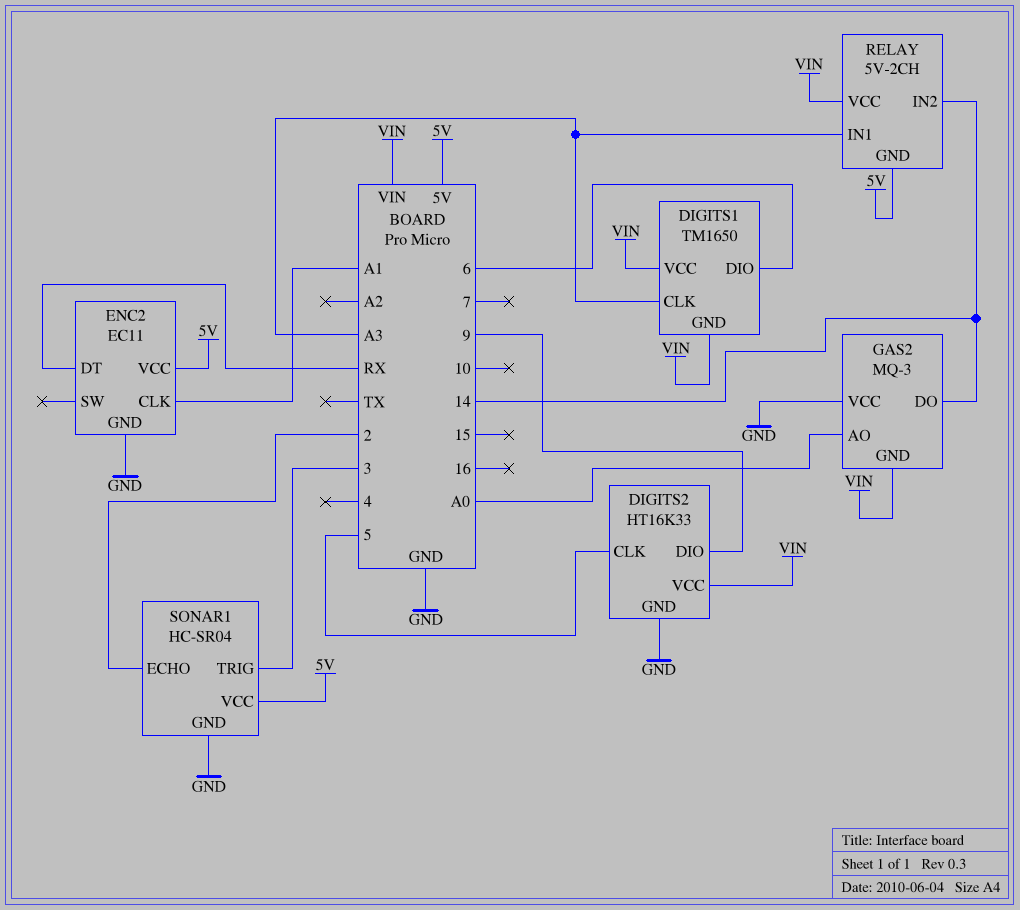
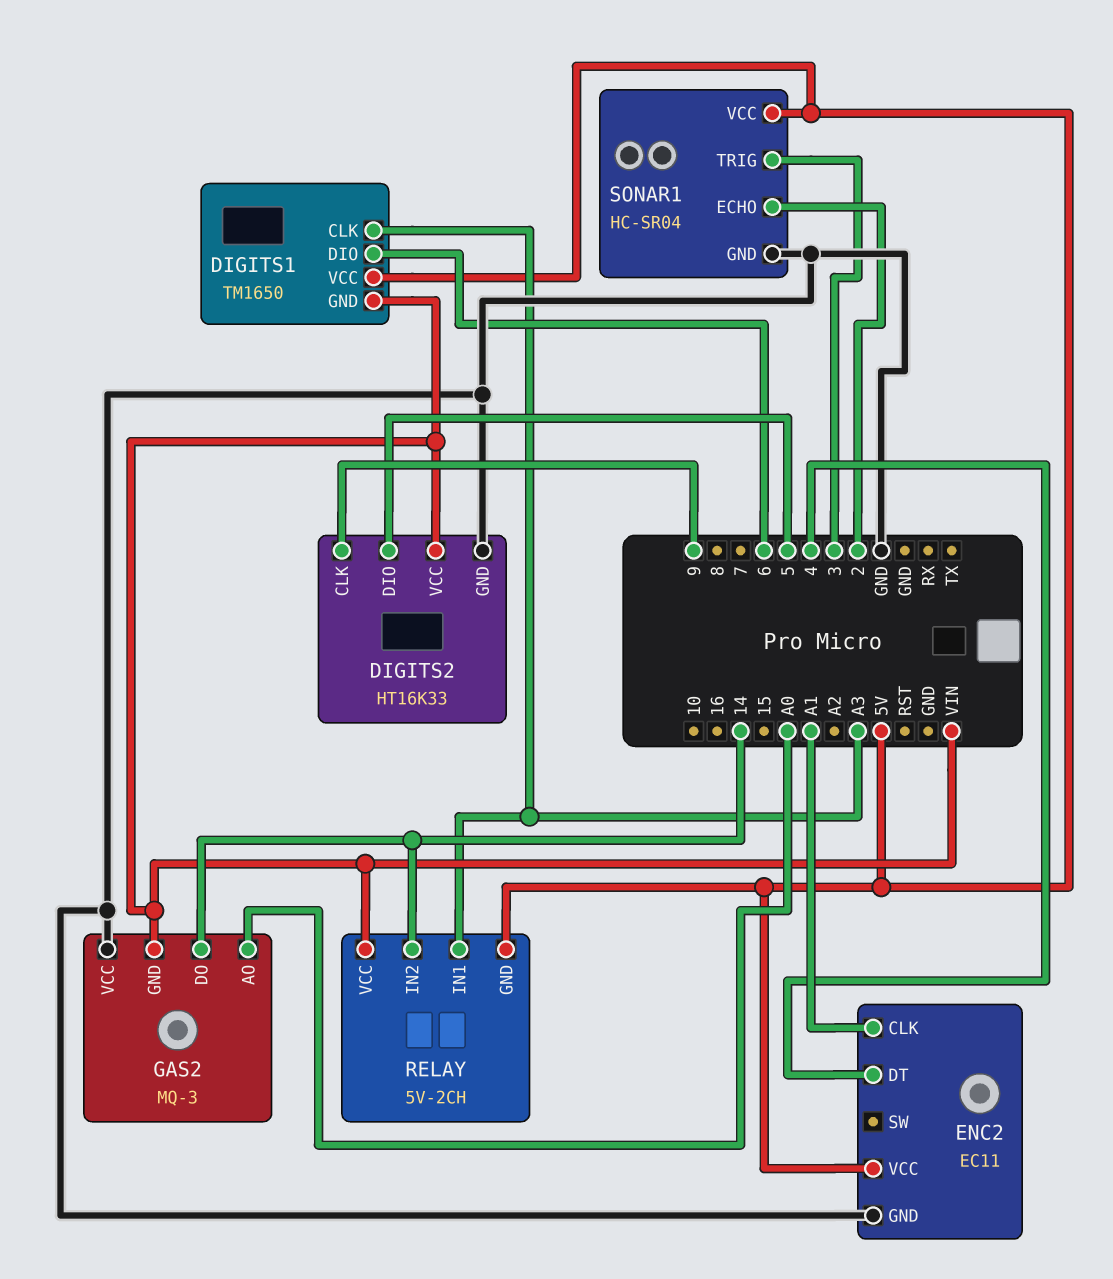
DIGITS1 pin VCC: VIN -> 5V
DIGITS2 pin CLK: 5 -> 9
DIGITS2 pin DIO: 9 -> 5
ENC2 pin DT: RX -> 4

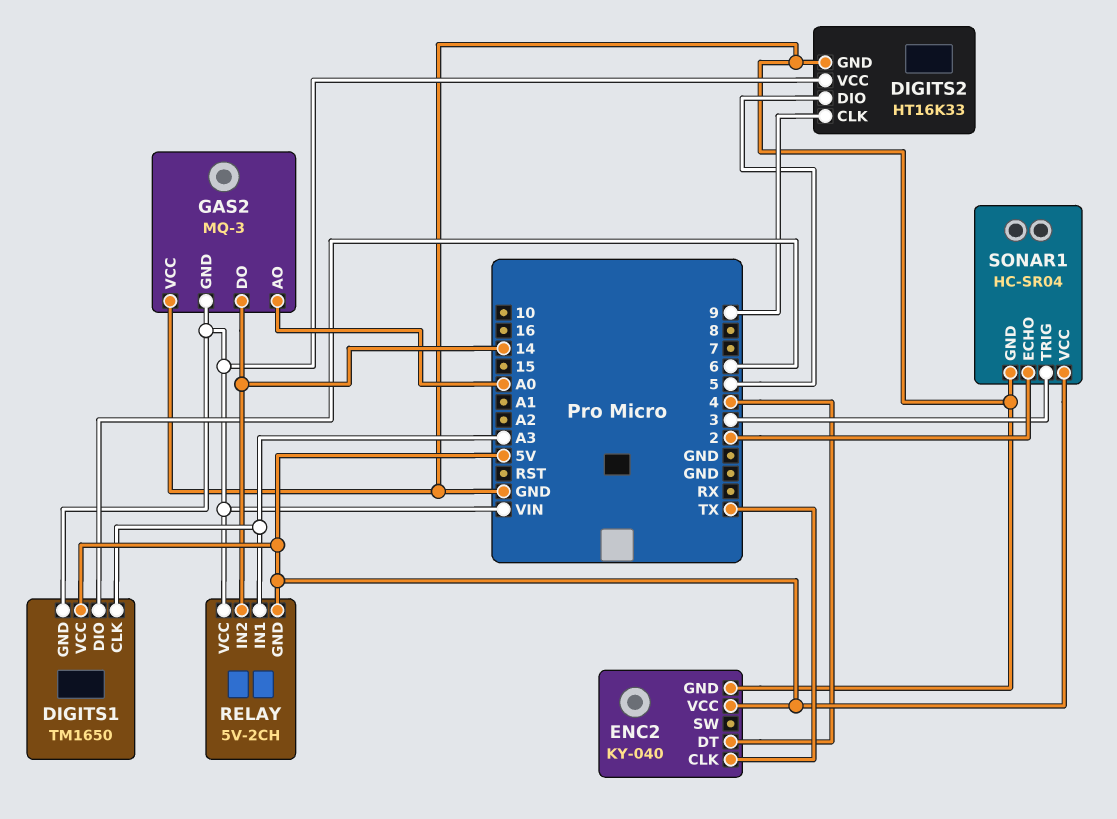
ENC2: EC11 -> KY-040
ENC2 pin CLK: A1 -> TX

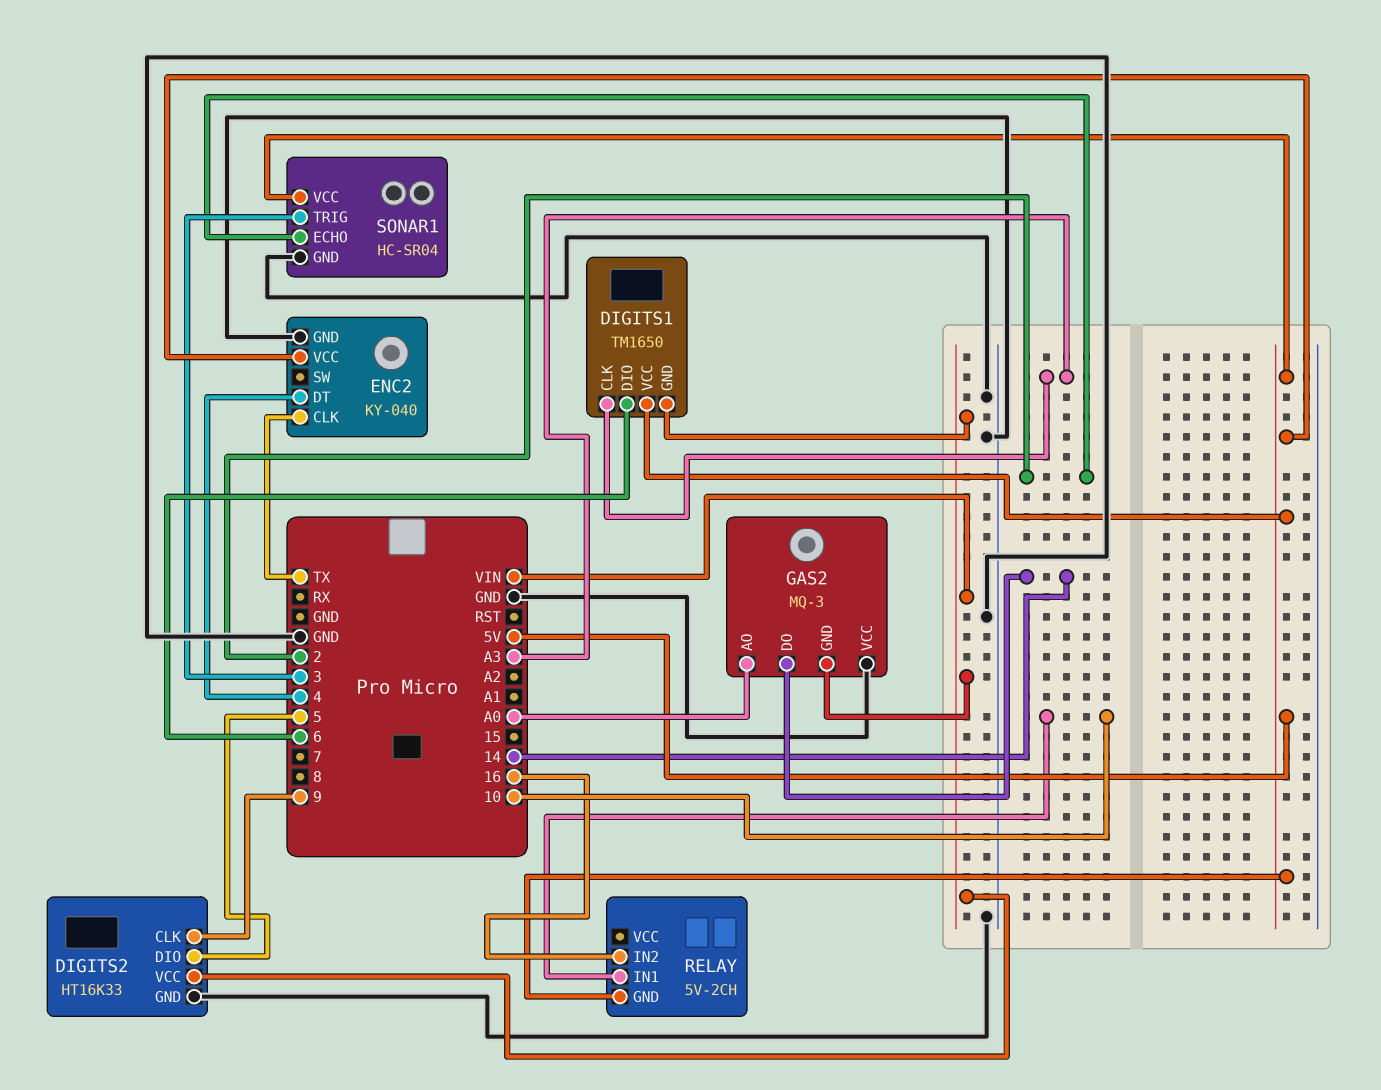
RELAY pin IN1: A3 -> 10
RELAY pin IN2: 14 -> 16
RELAY pin VCC: VIN -> none

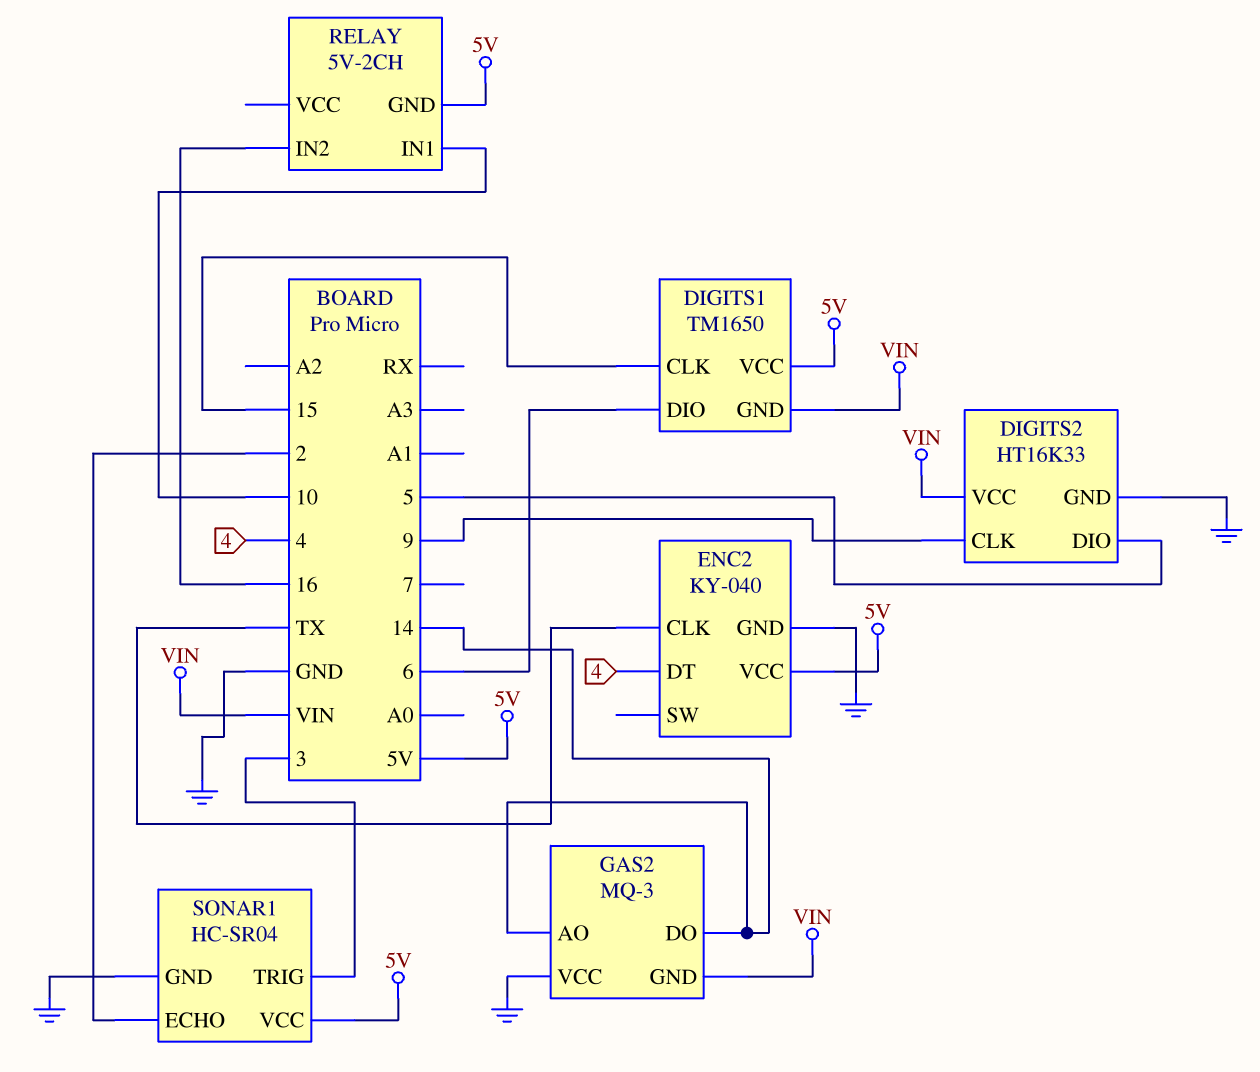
DIGITS1 pin CLK: A3 -> 15
GAS2 pin AO: A0 -> 14

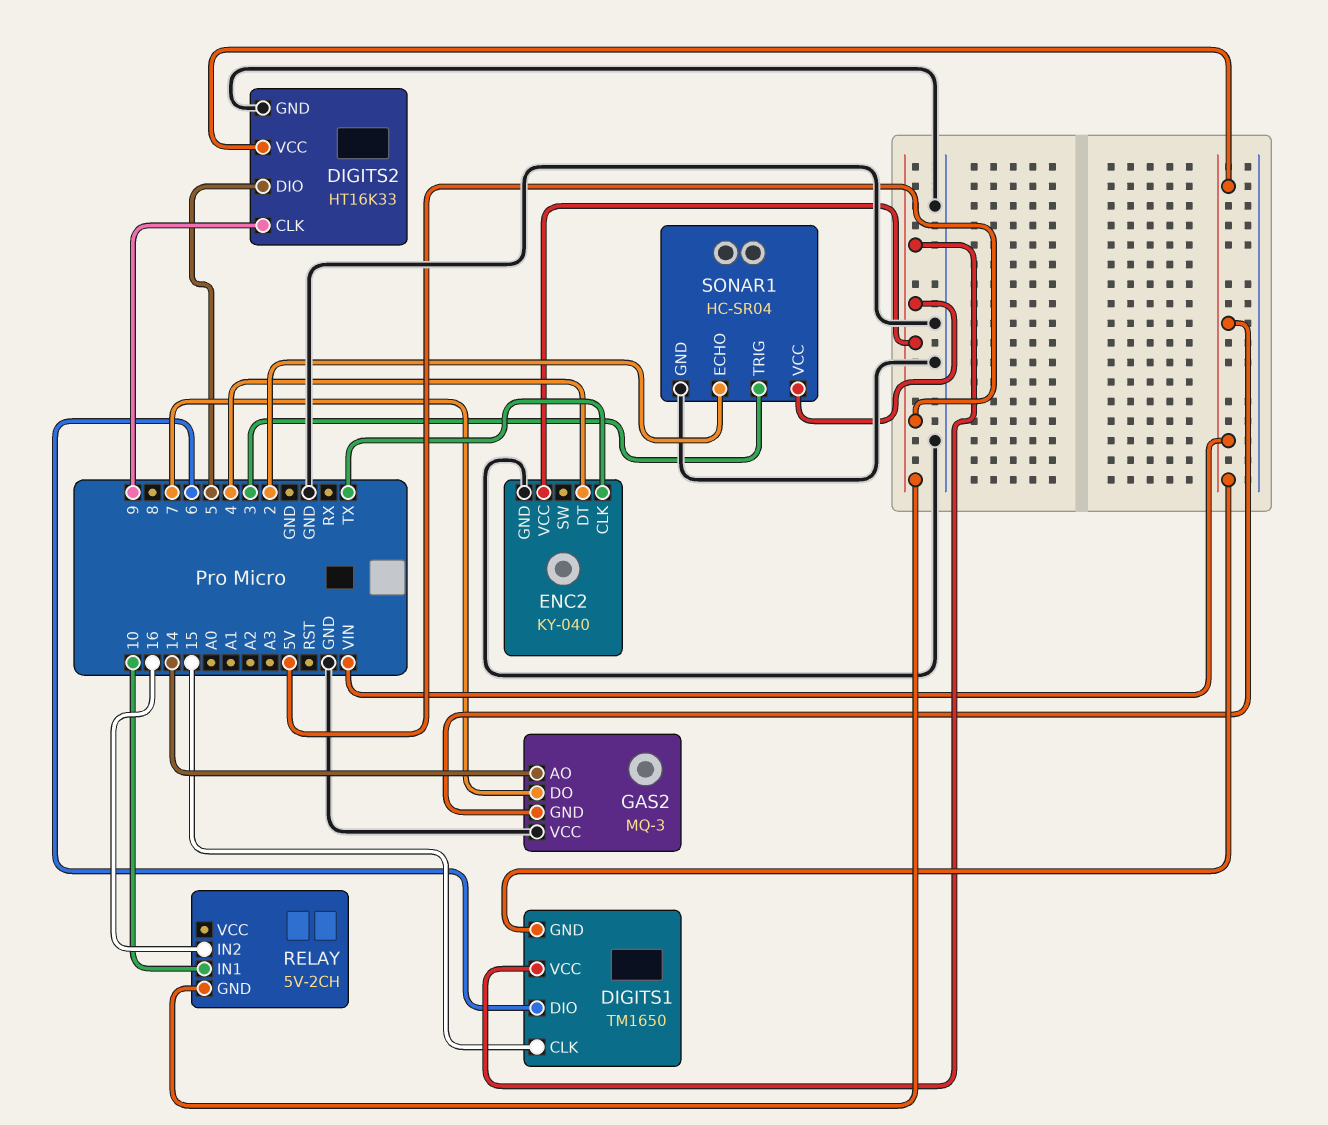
GAS2 pin DO: 14 -> 7

